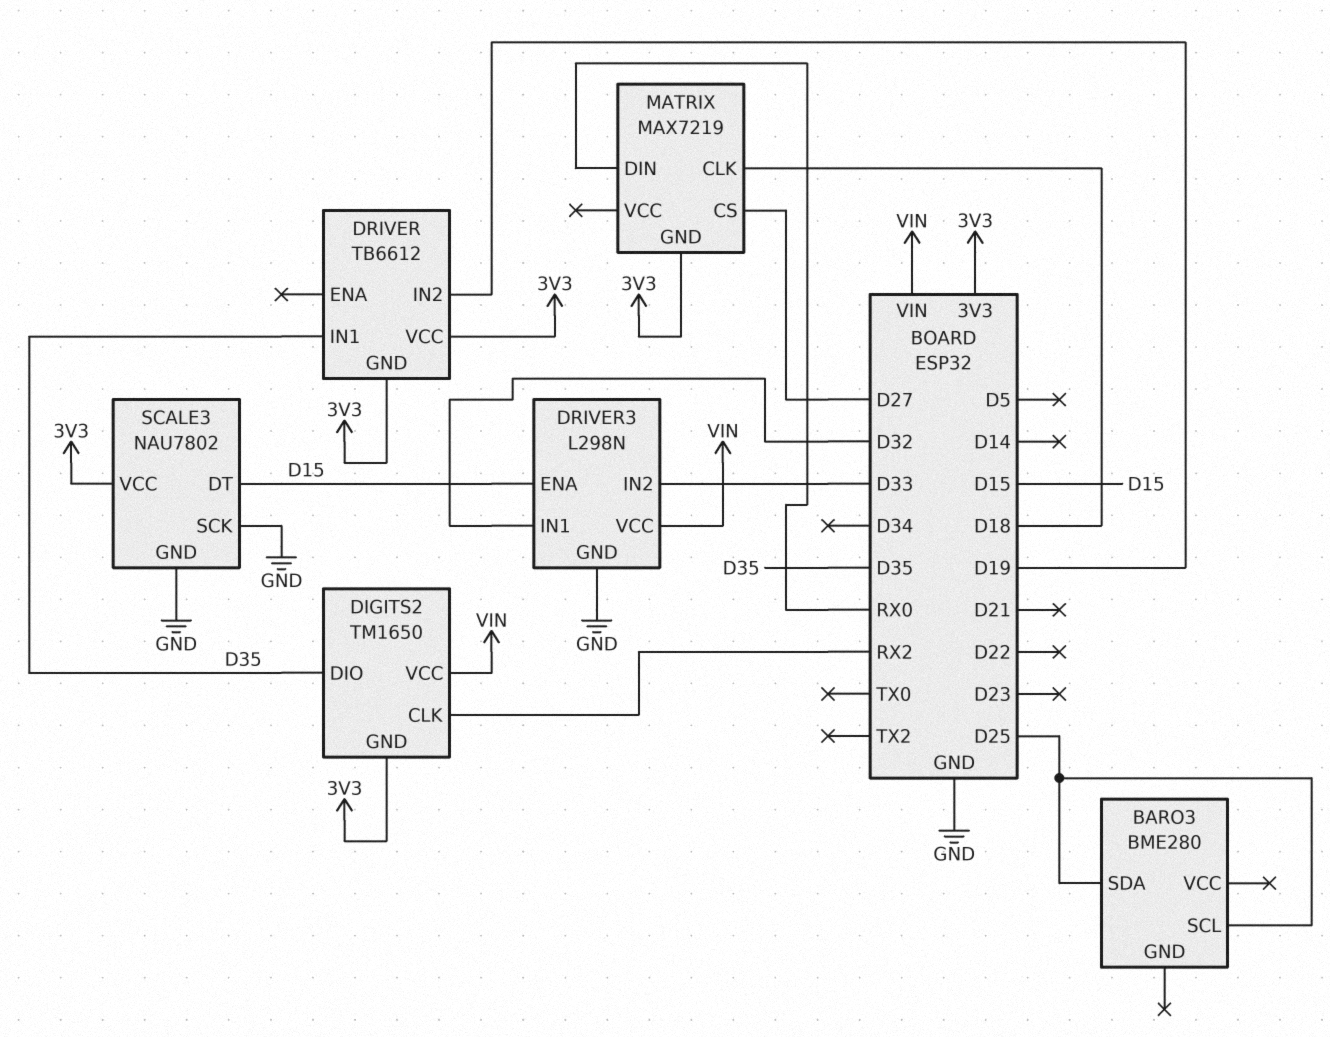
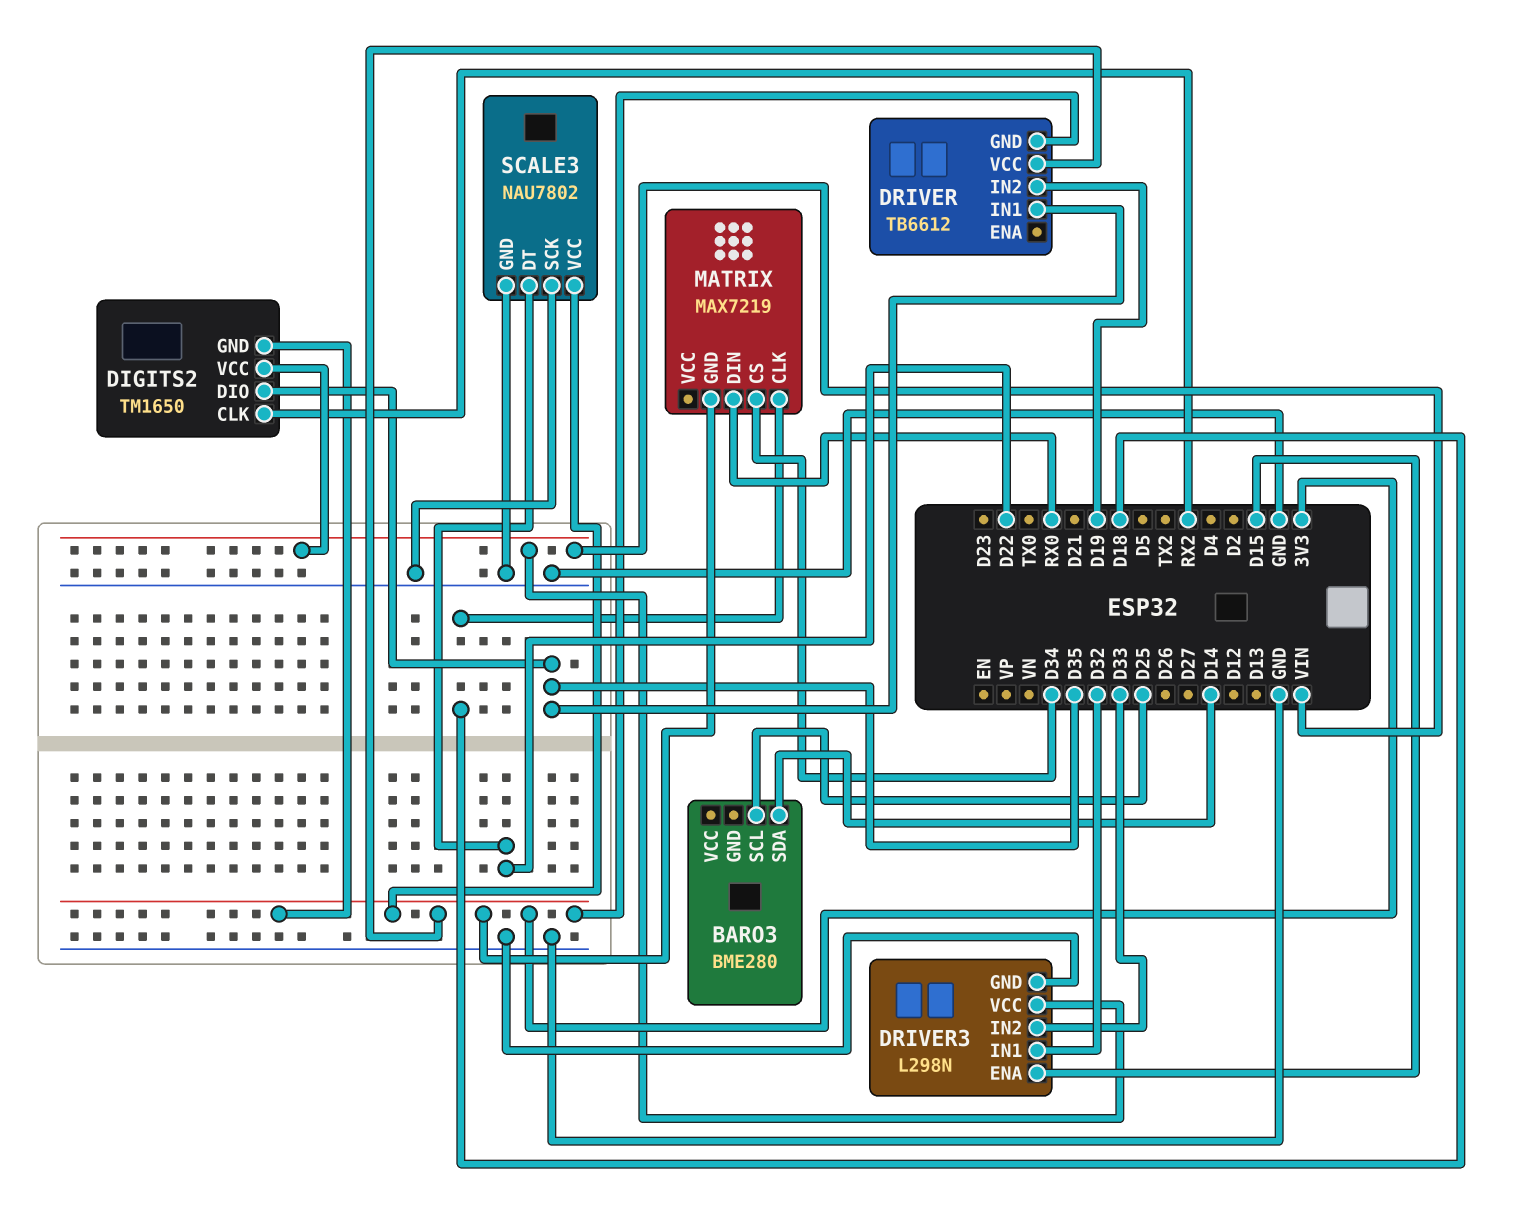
BARO3 pin SDA: D25 -> D14
MATRIX pin CS: D27 -> D34
SCALE3 pin DT: D15 -> D22

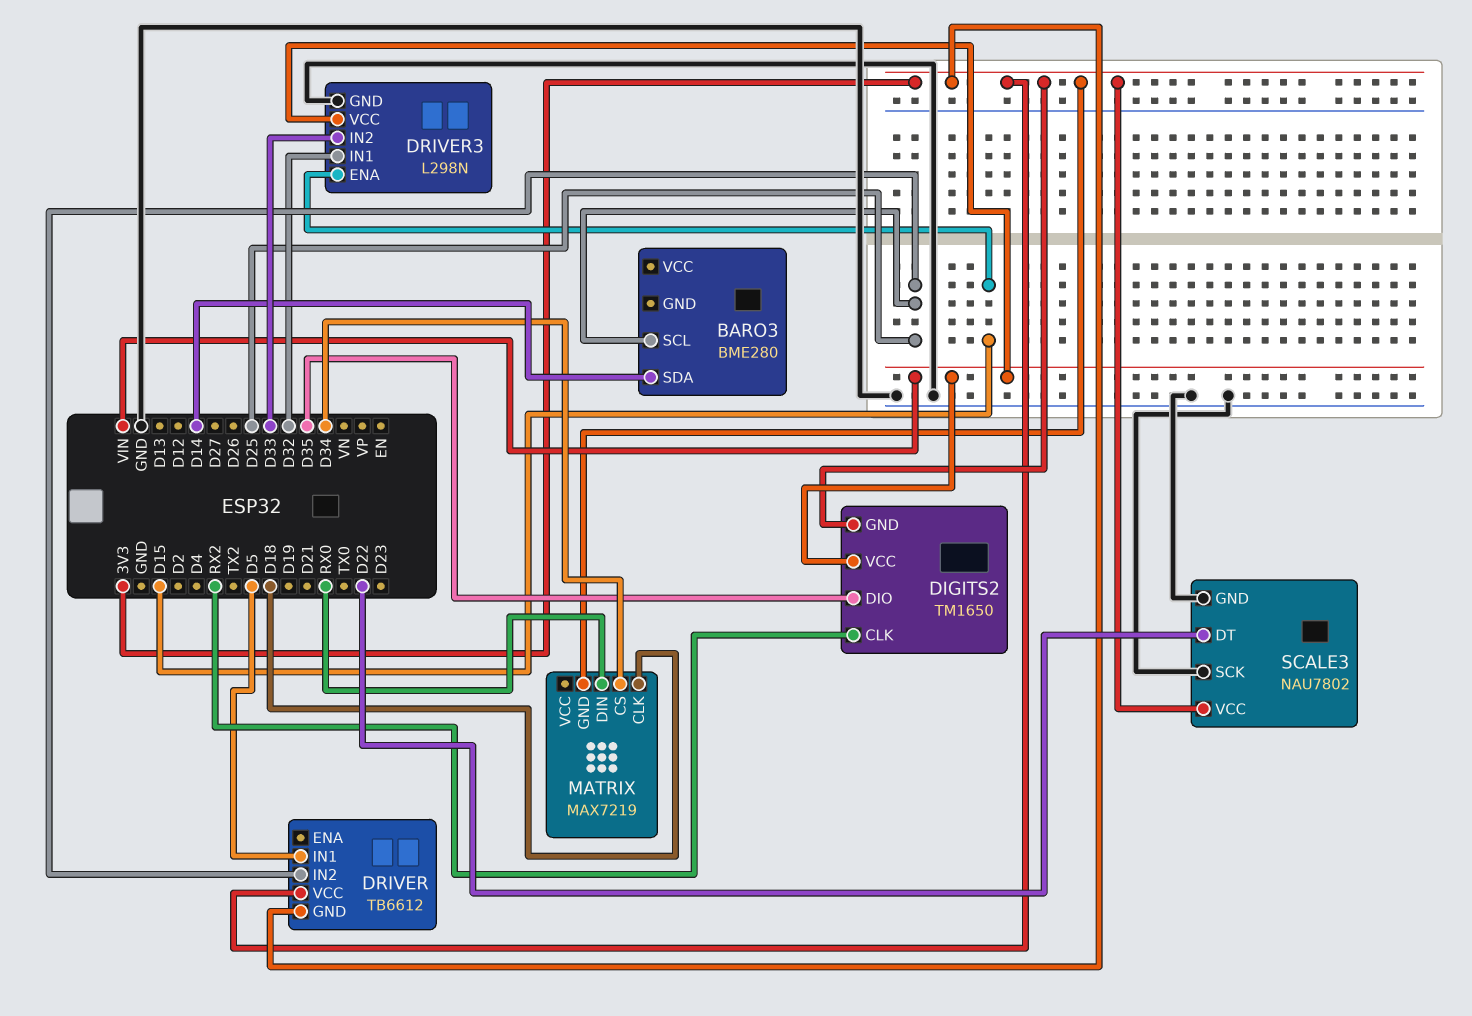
DRIVER pin IN1: D35 -> D5
DRIVER pin IN2: D19 -> D25

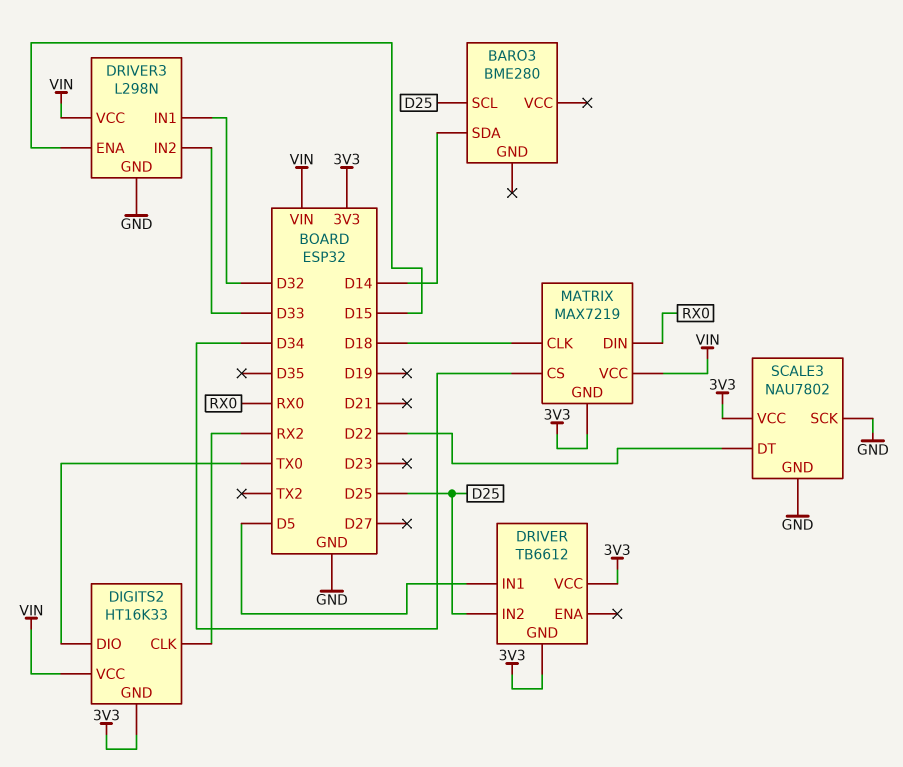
DIGITS2: TM1650 -> HT16K33
DIGITS2 pin DIO: D35 -> TX0
MATRIX pin VCC: none -> VIN

